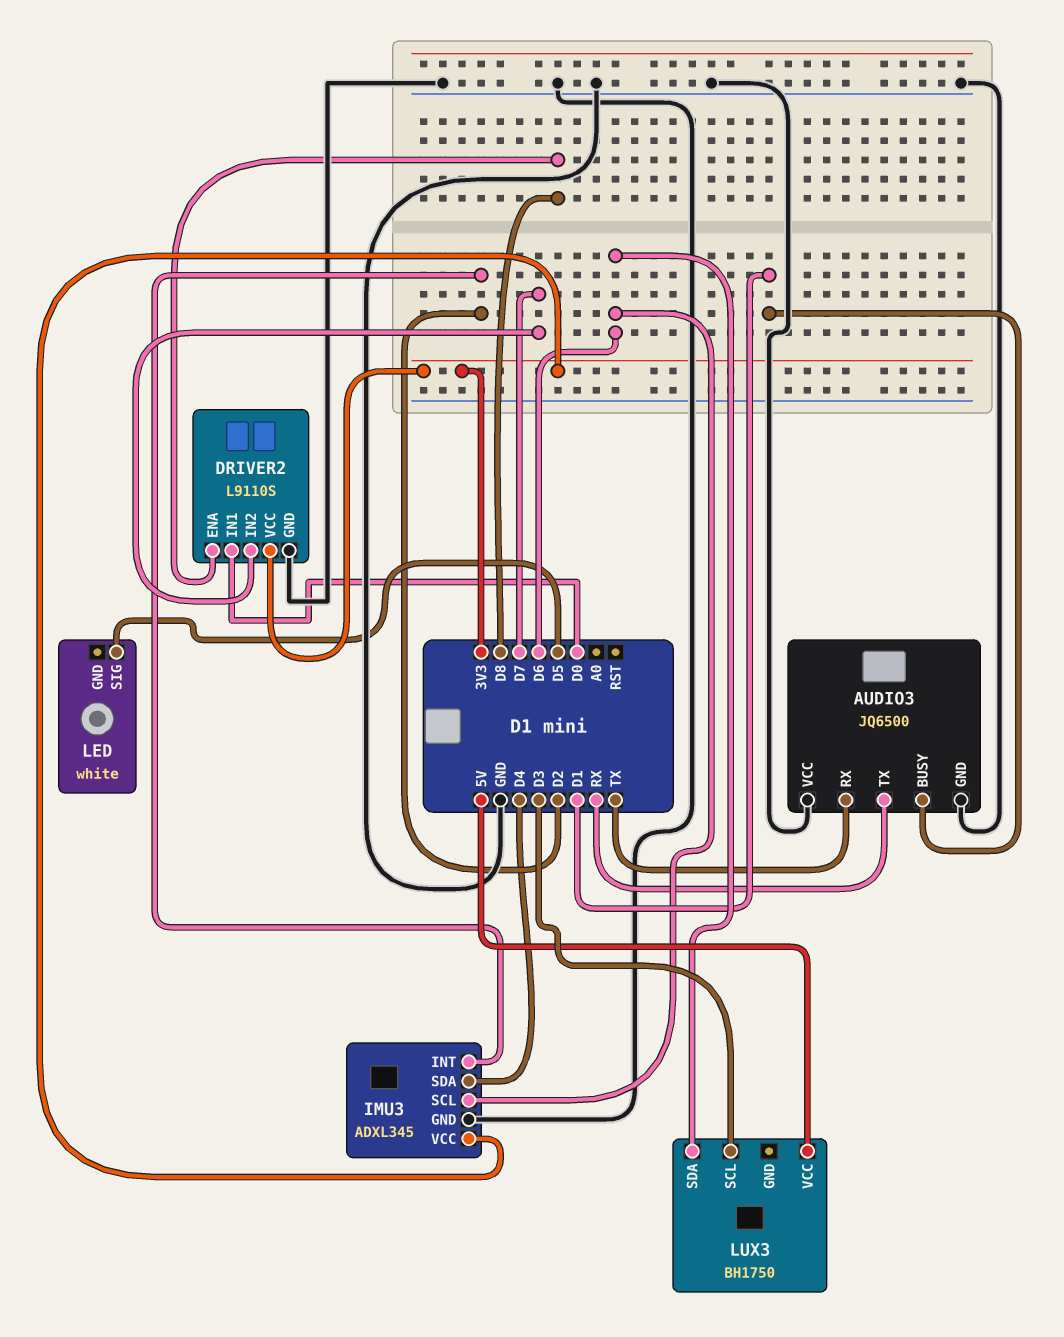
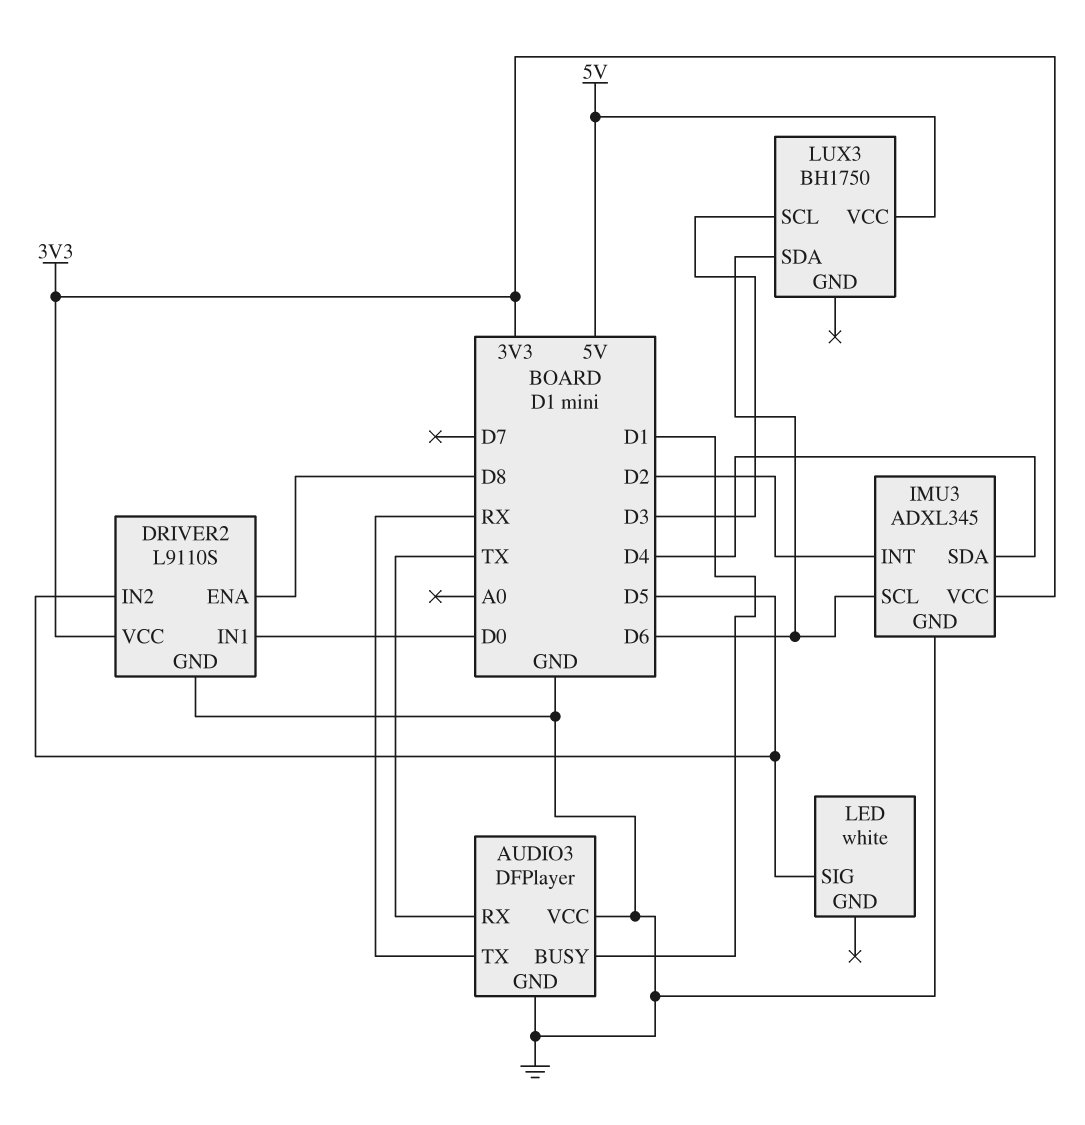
AUDIO3: JQ6500 -> DFPlayer
DRIVER2 pin IN2: D7 -> D5

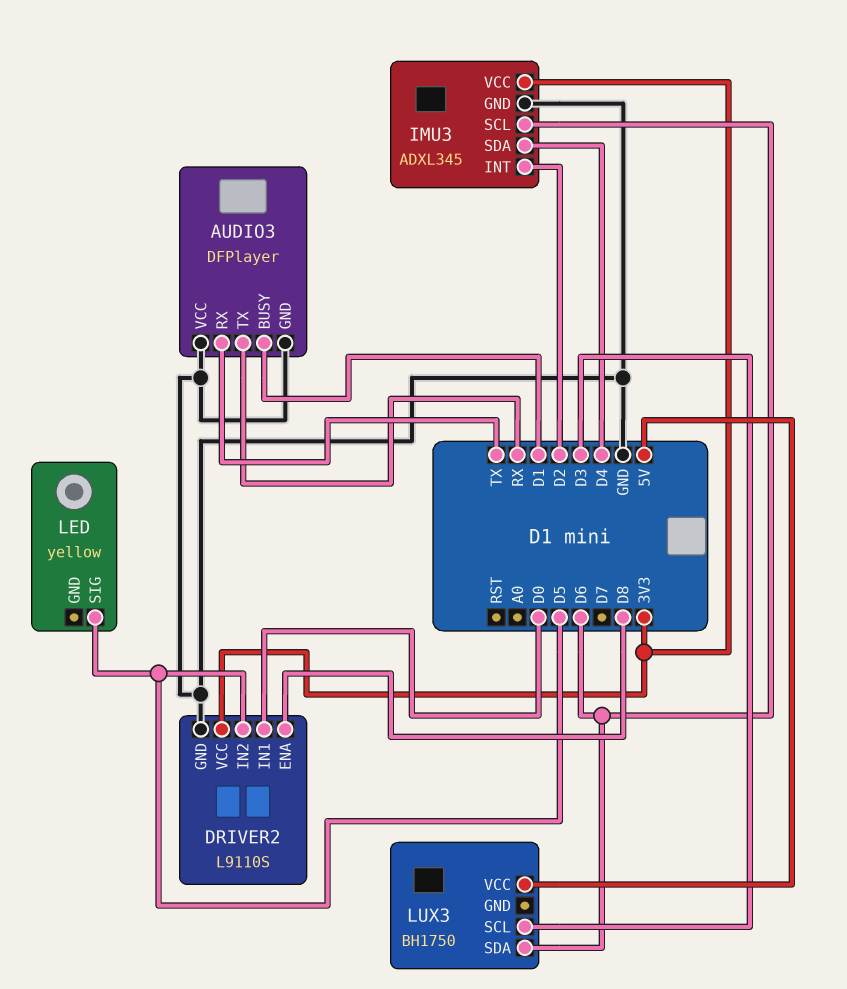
LED: white -> yellow

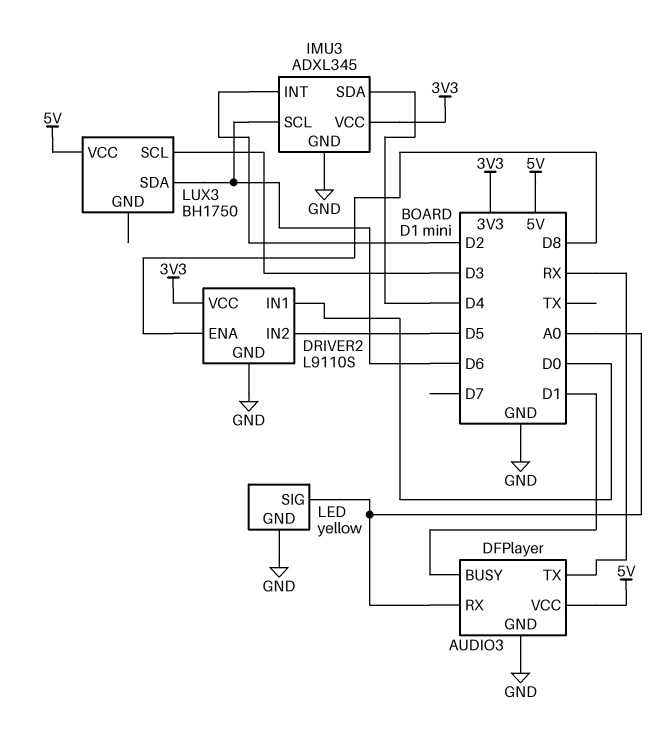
AUDIO3 pin RX: TX -> A0
AUDIO3 pin VCC: GND -> 5V
LED pin GND: none -> GND
LED pin SIG: D5 -> A0

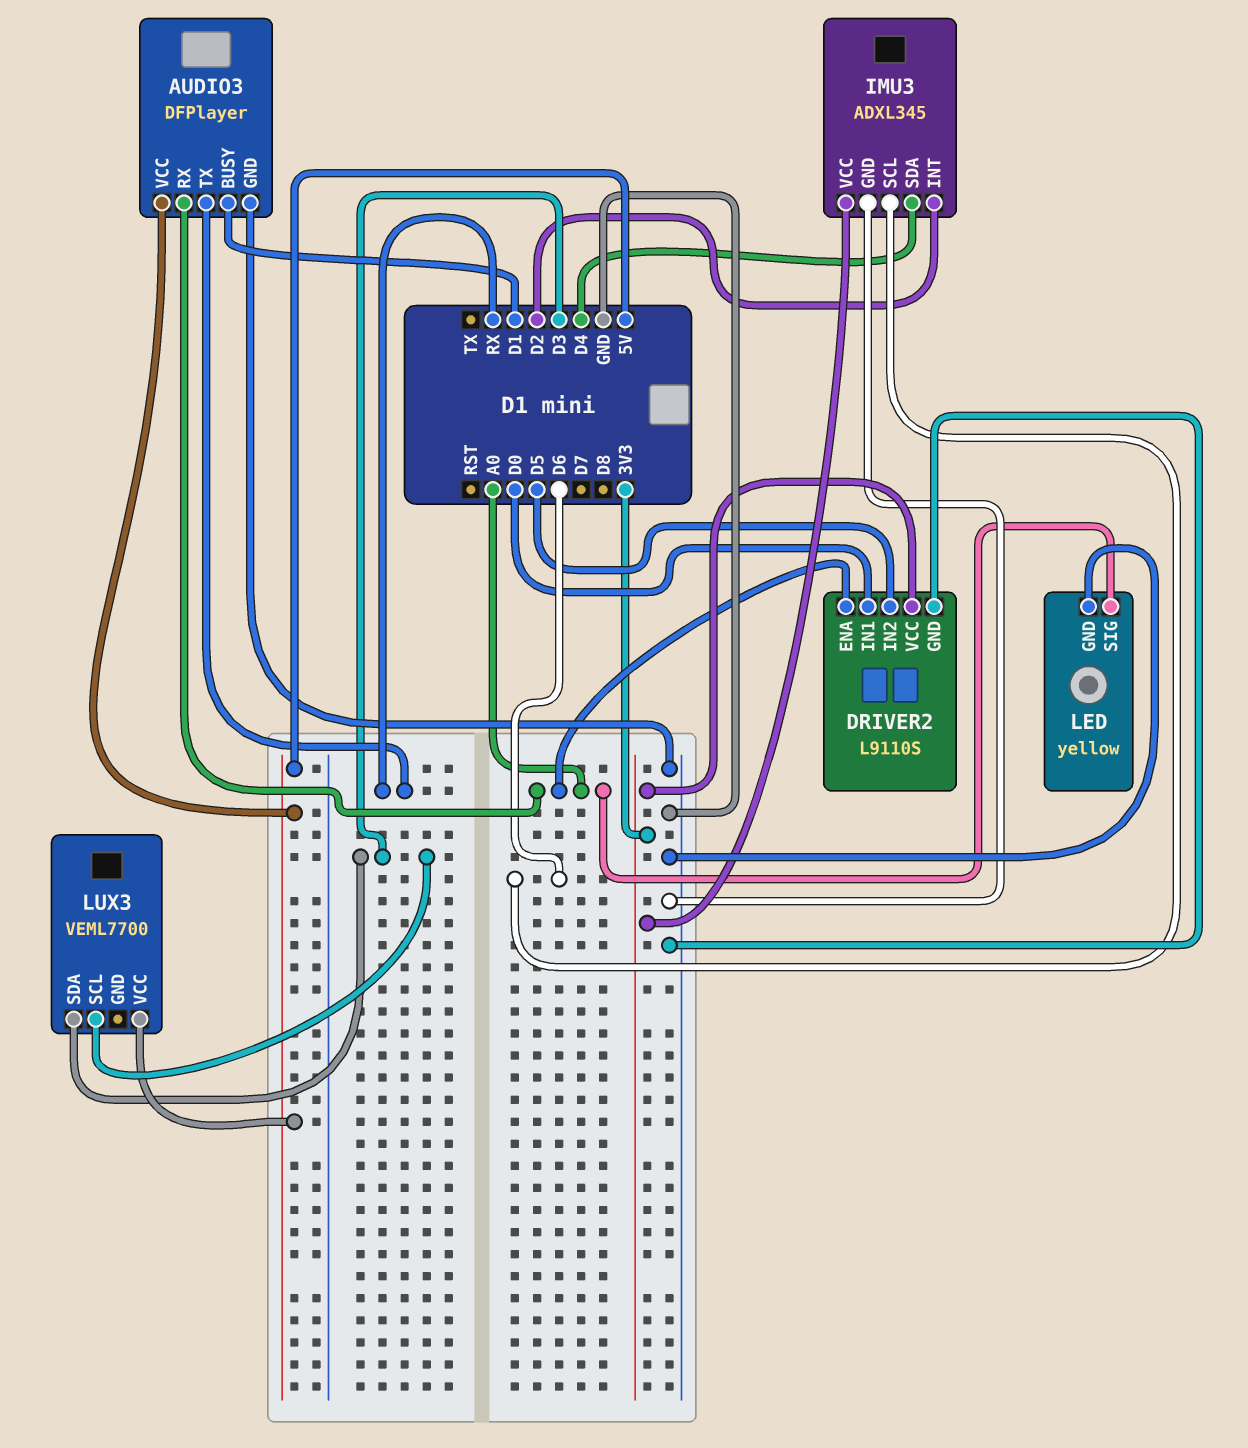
DRIVER2 pin ENA: D8 -> A0
LUX3: BH1750 -> VEML7700
LUX3 pin SDA: D6 -> D3

